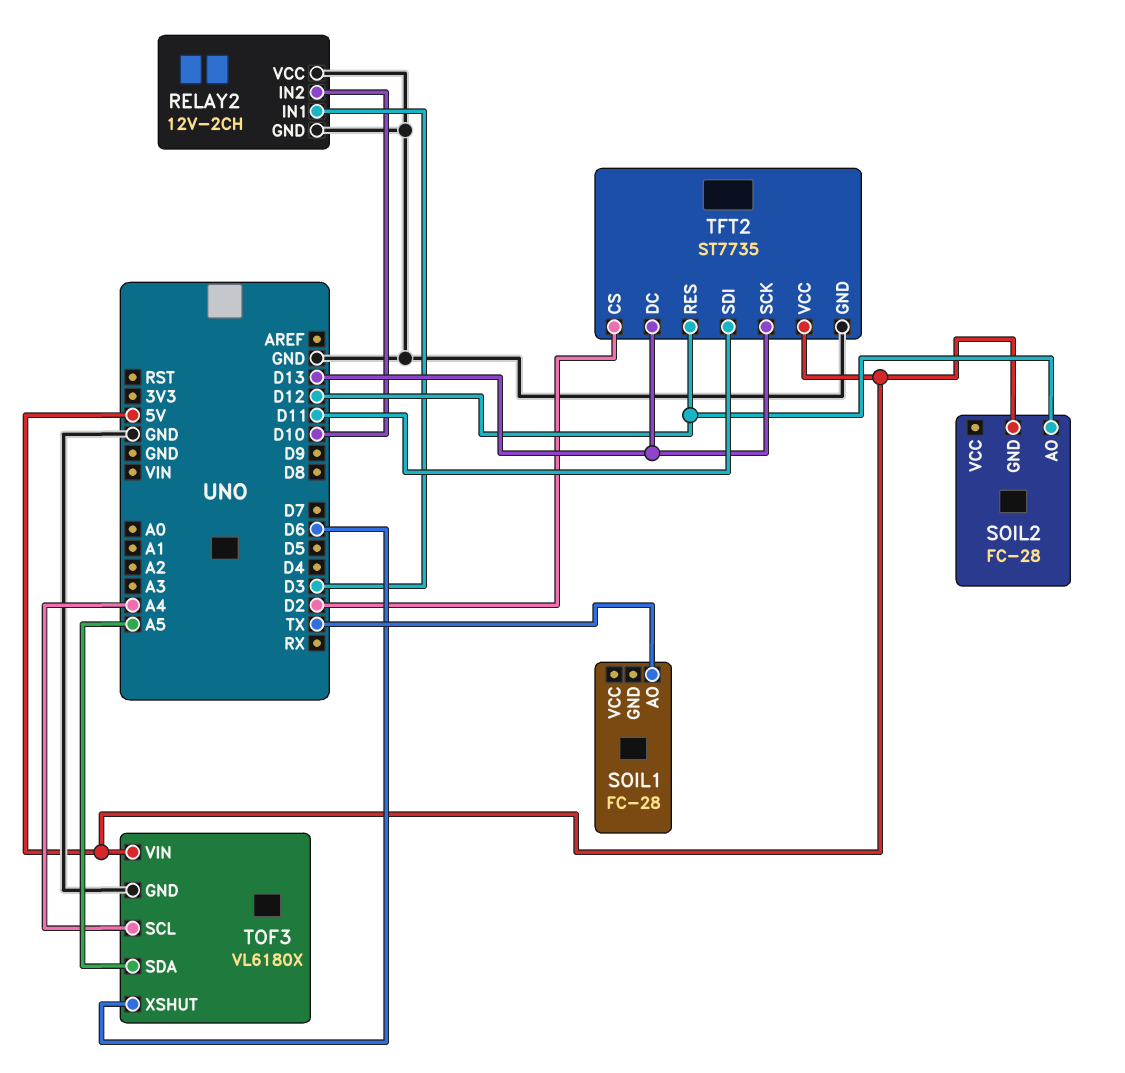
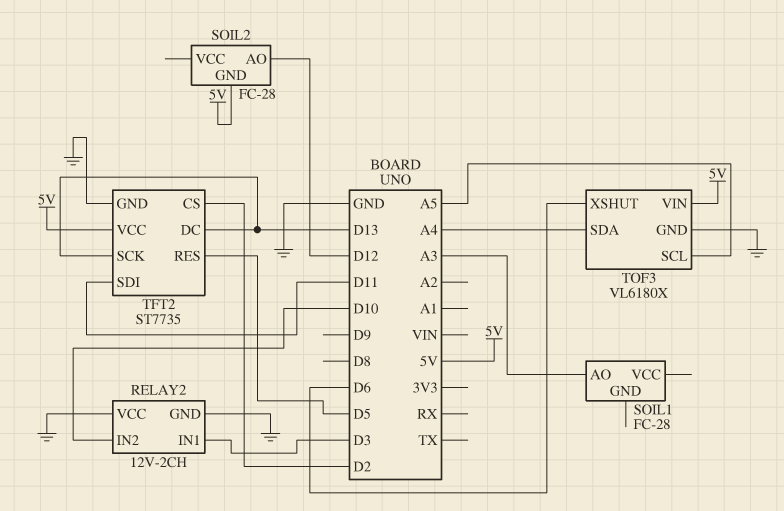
SOIL1 pin AO: TX -> A3
TFT2 pin RES: D12 -> D5
TOF3 pin SCL: A4 -> A5
TOF3 pin SDA: A5 -> A4

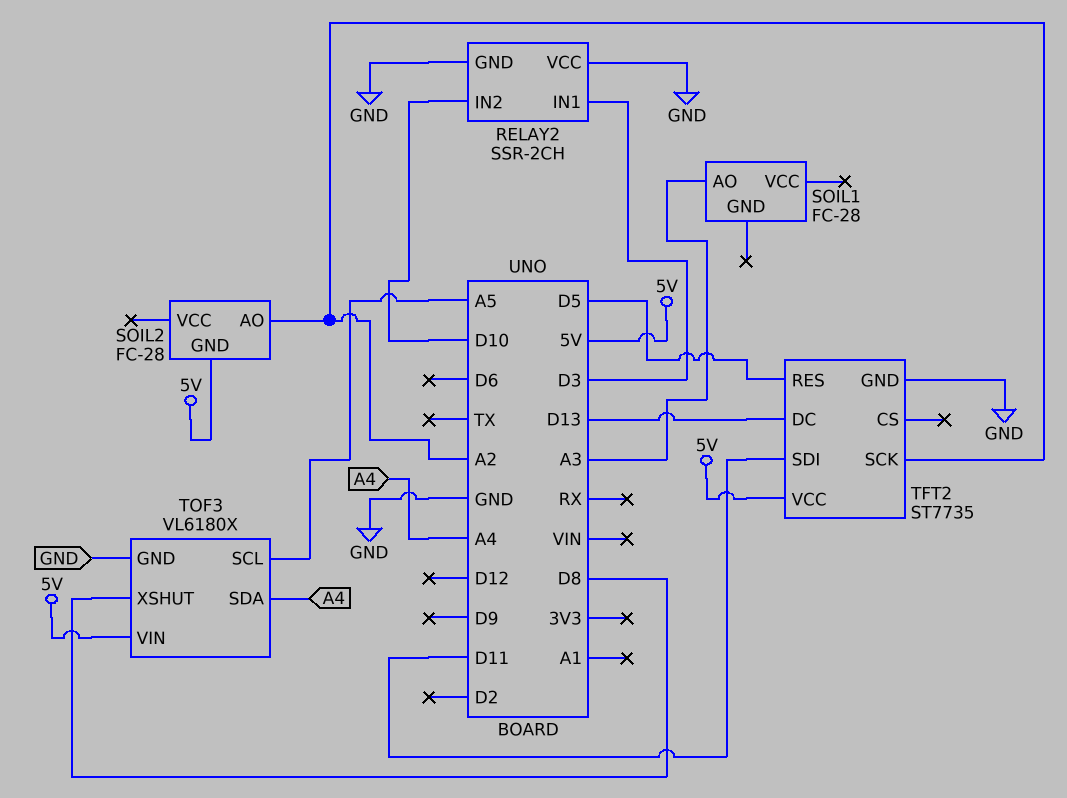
RELAY2: 12V-2CH -> SSR-2CH
SOIL2 pin AO: D12 -> A2
TFT2 pin CS: D2 -> none
TFT2 pin SCK: D13 -> A2
TOF3 pin XSHUT: D6 -> D8

